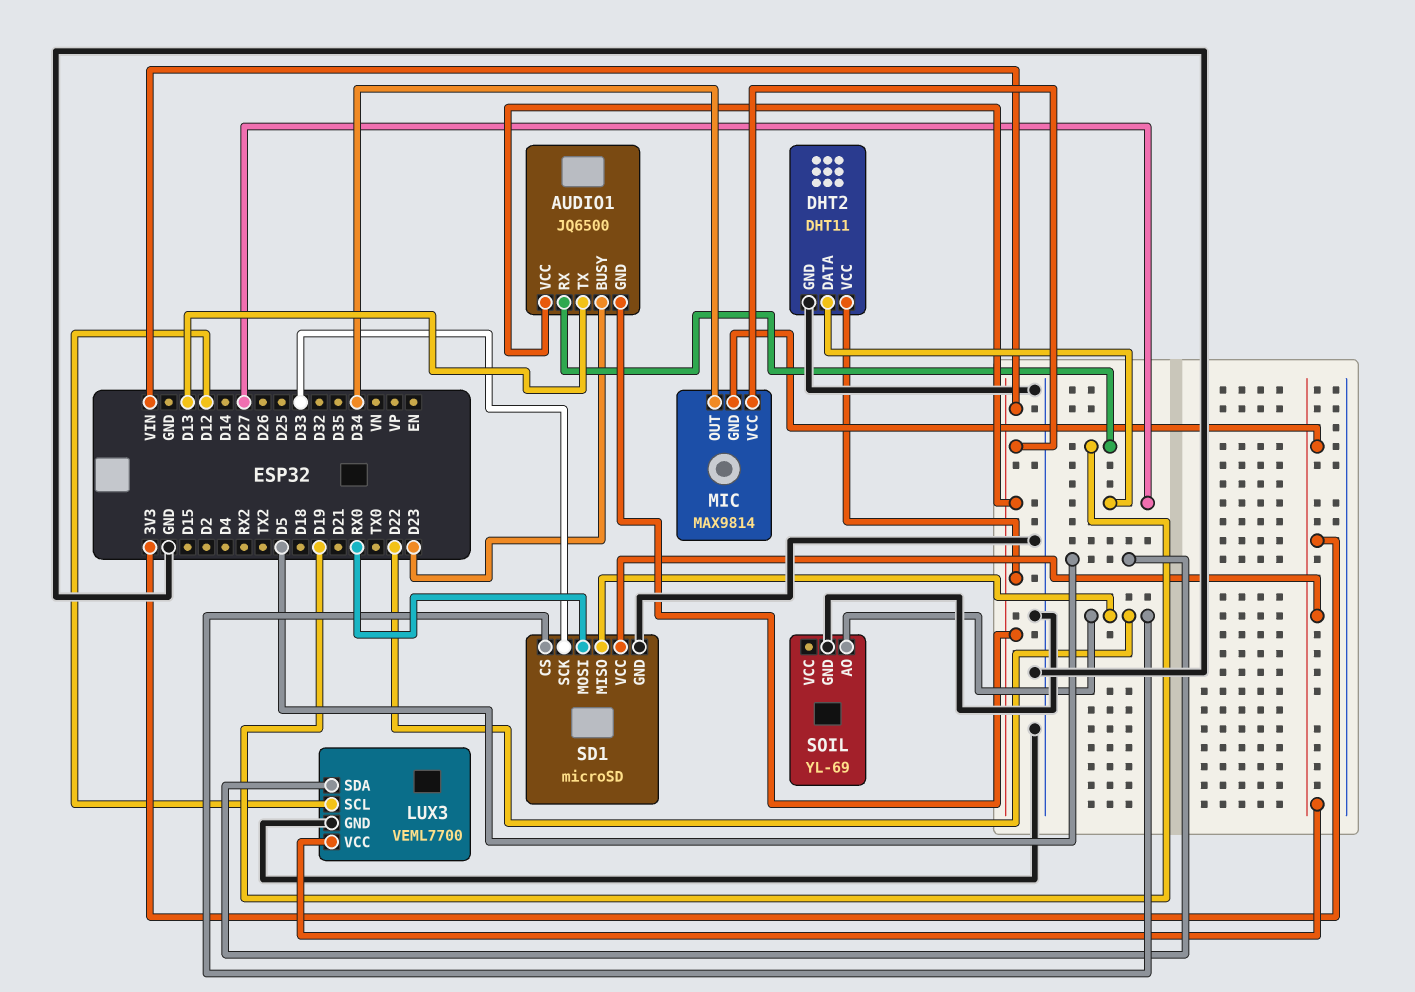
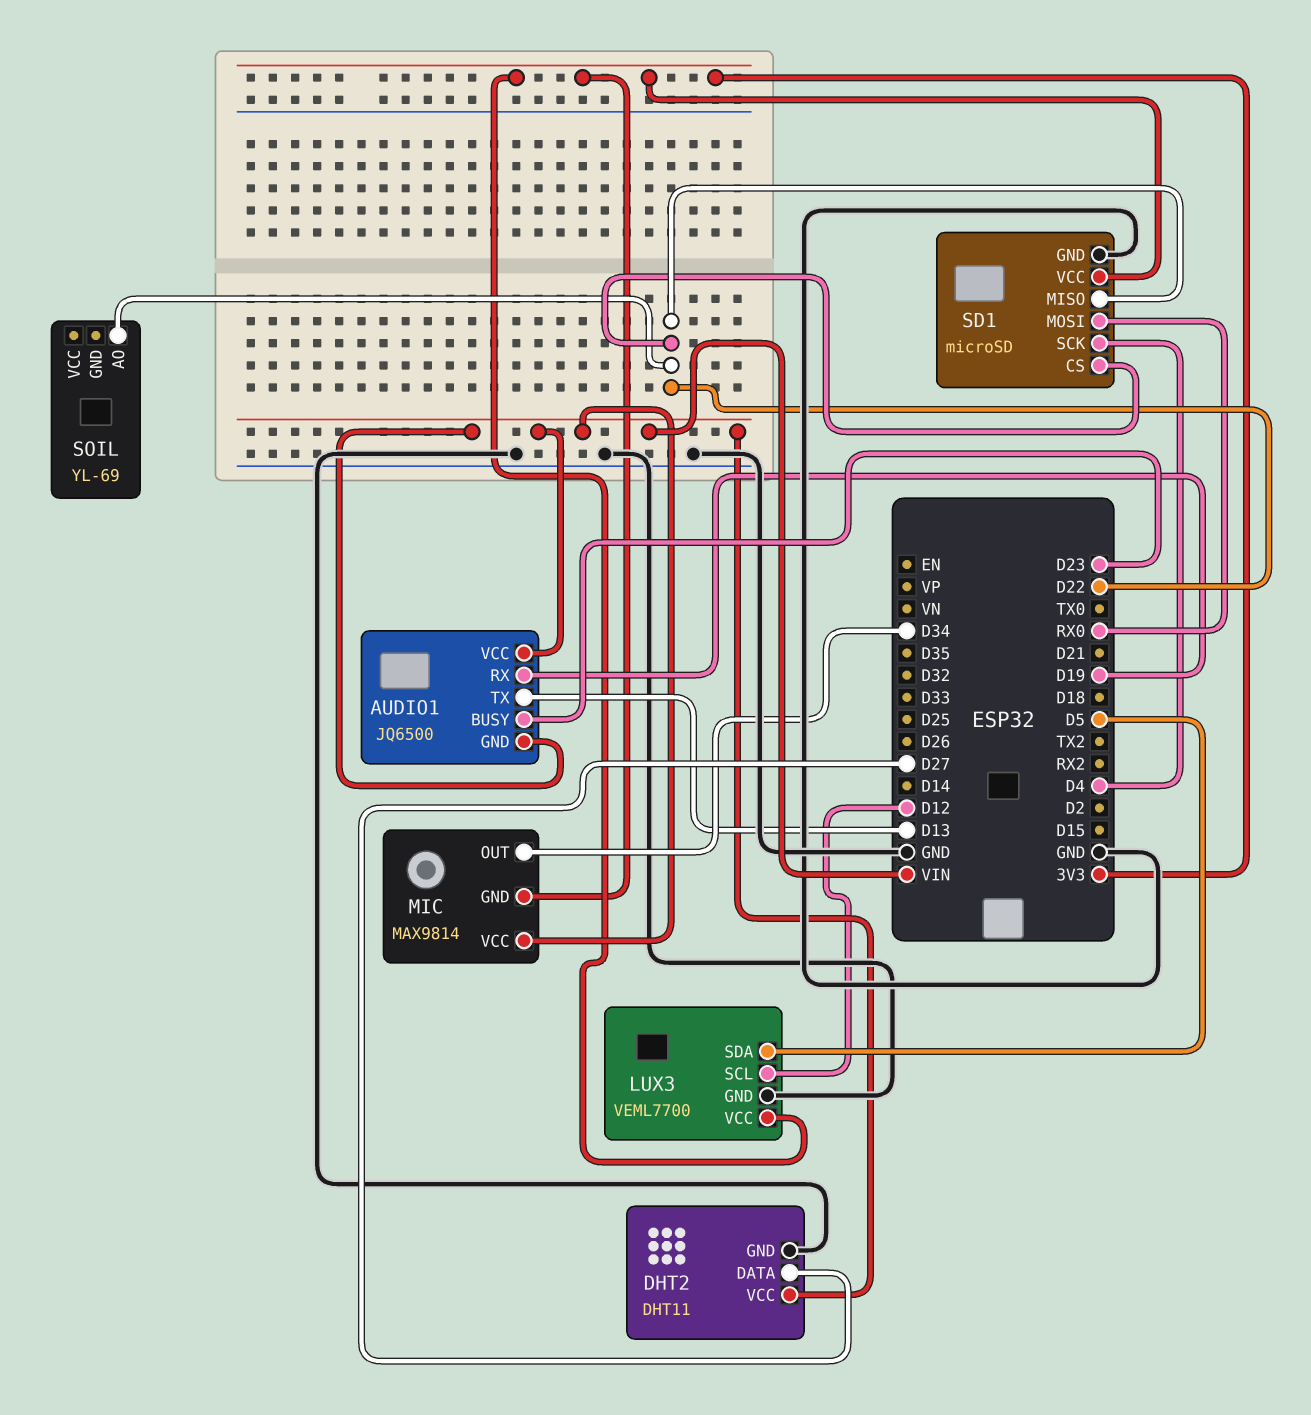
SD1 pin SCK: D33 -> D4
SOIL pin GND: GND -> none

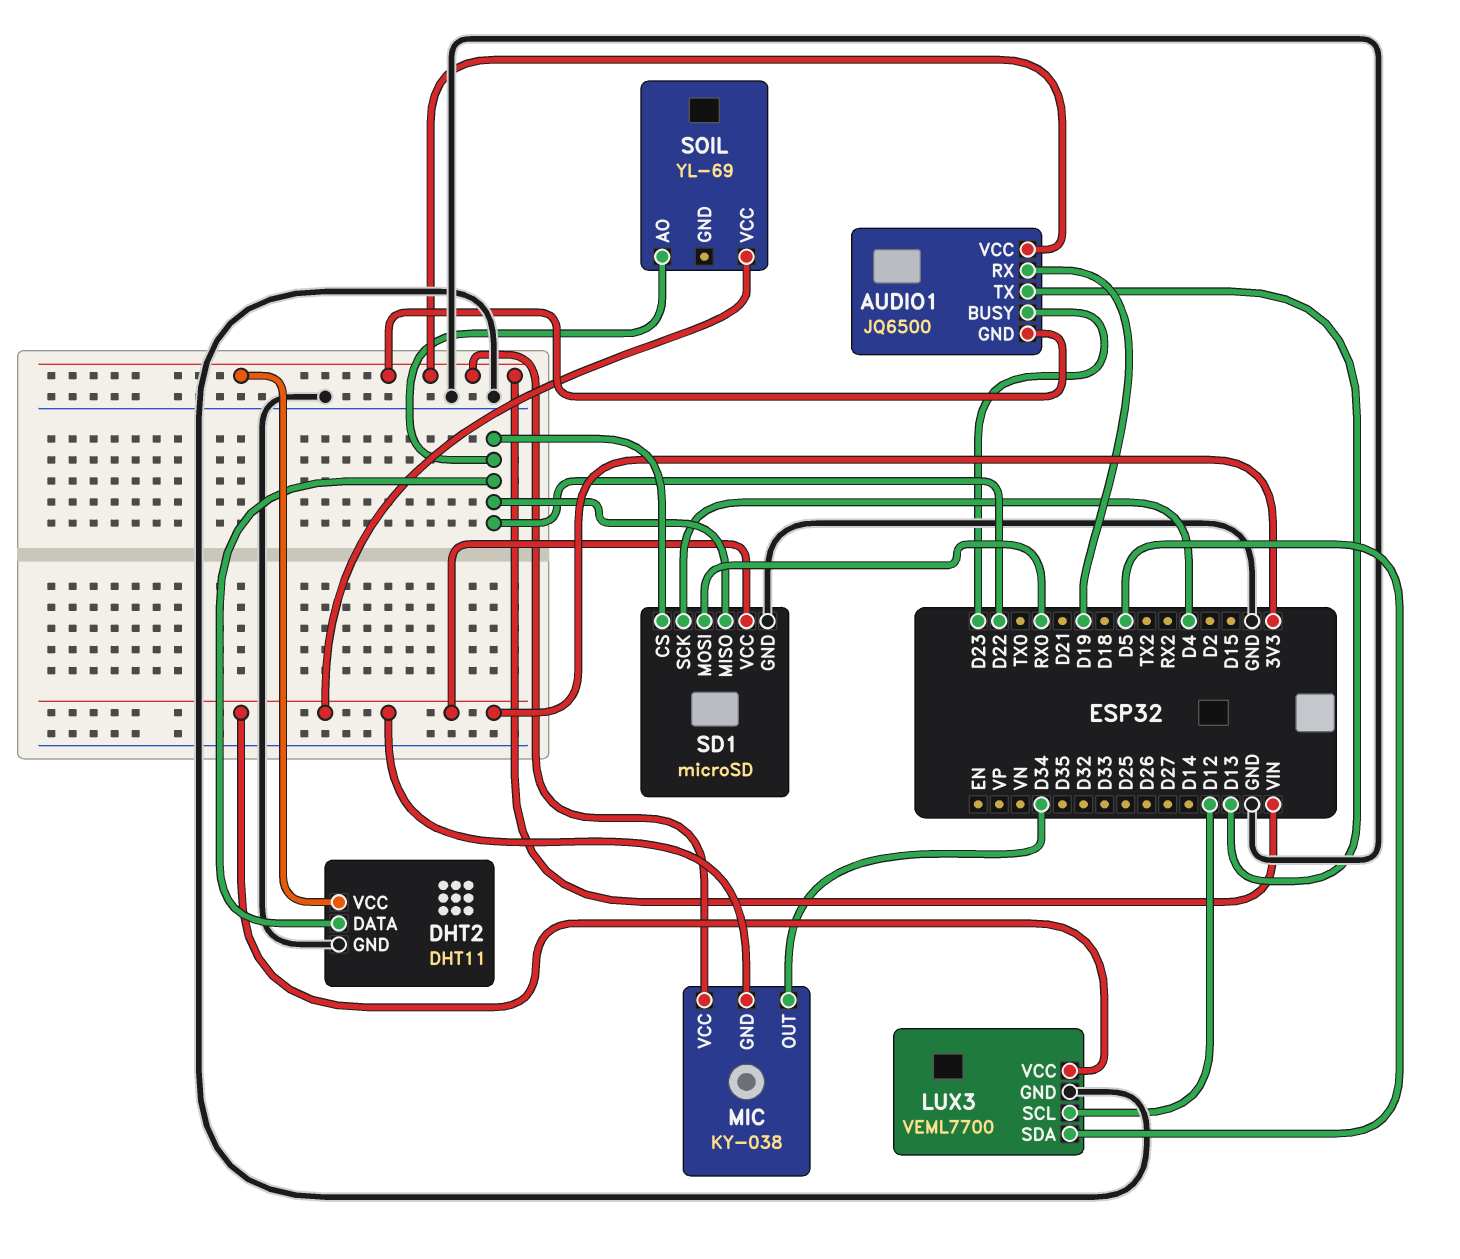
DHT2 pin DATA: D27 -> D22
MIC: MAX9814 -> KY-038
SOIL pin VCC: none -> 3V3

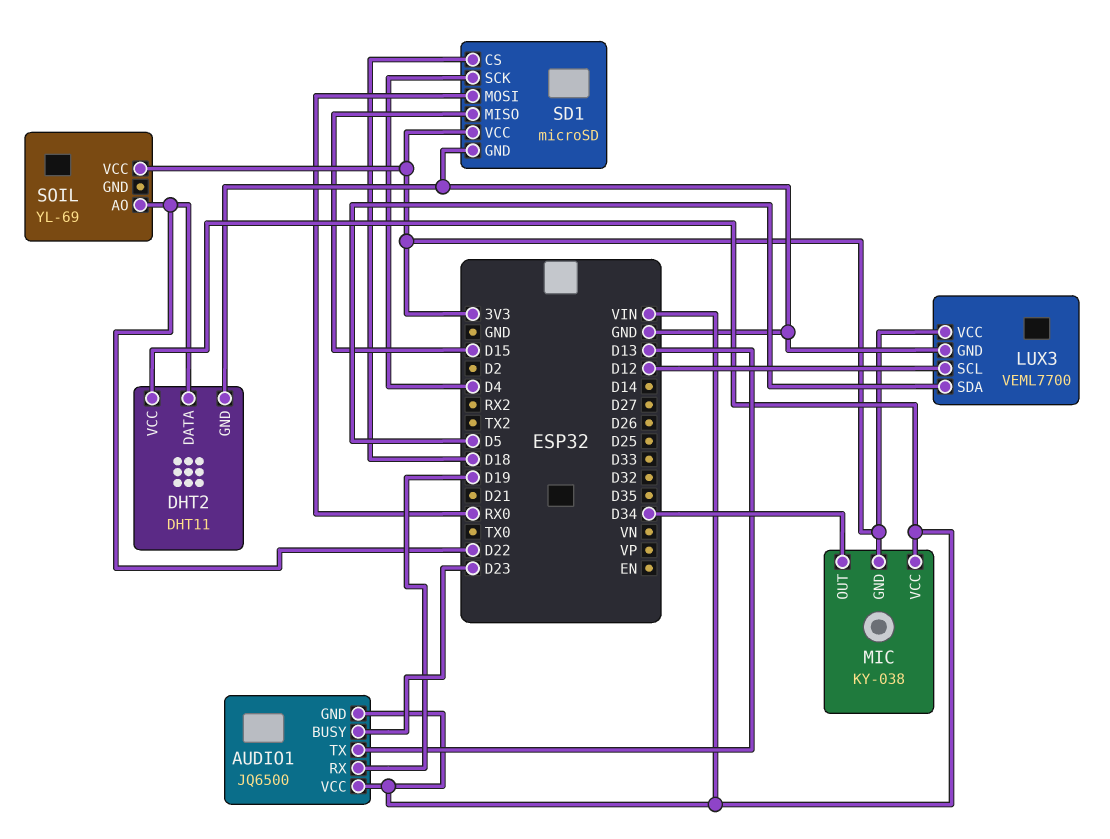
SD1 pin CS: D22 -> D18
SD1 pin MISO: D22 -> D15

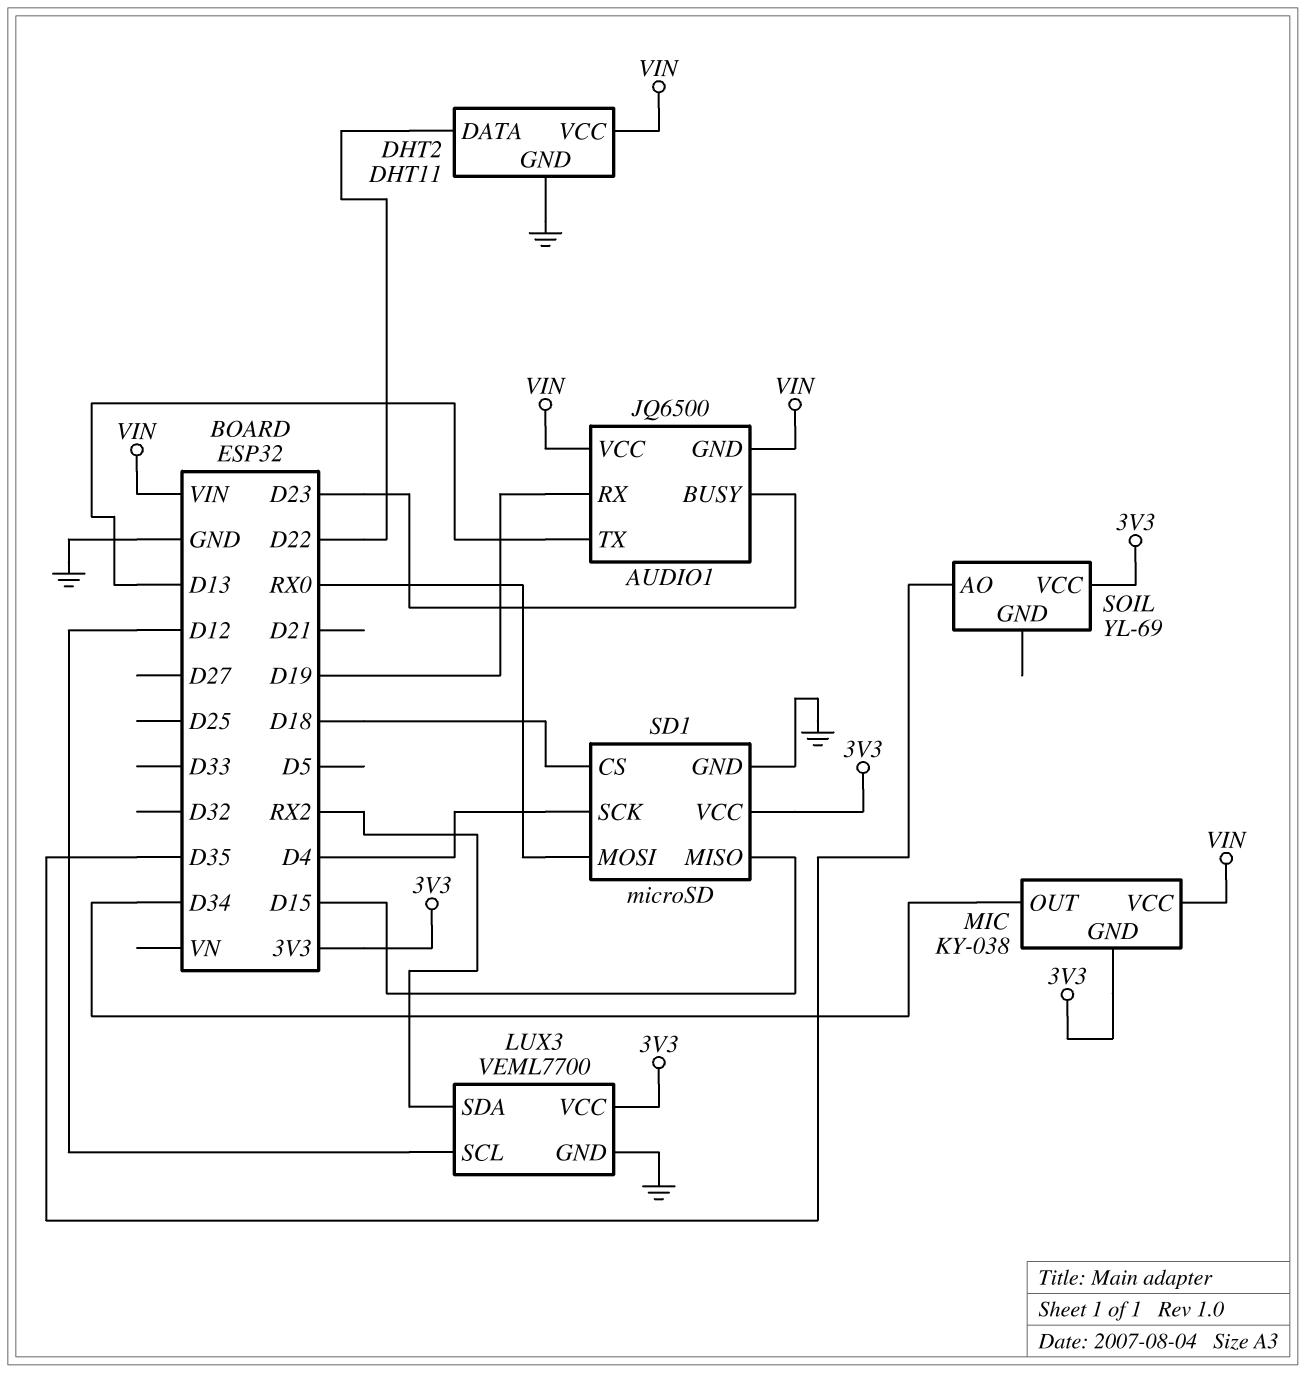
LUX3 pin SDA: D5 -> RX2
SOIL pin AO: D22 -> D35

